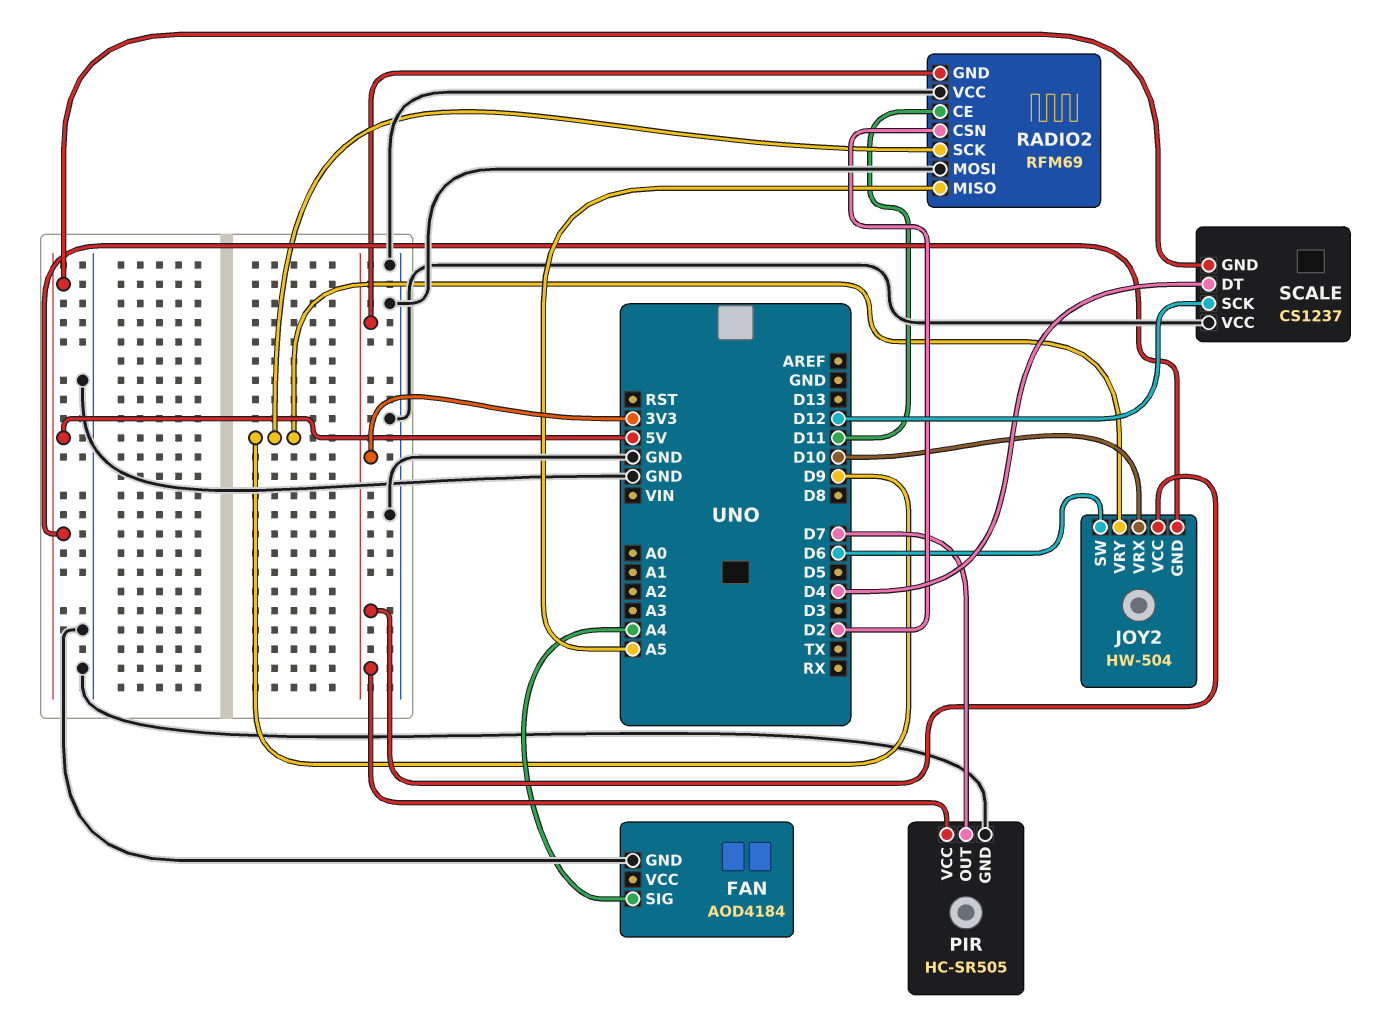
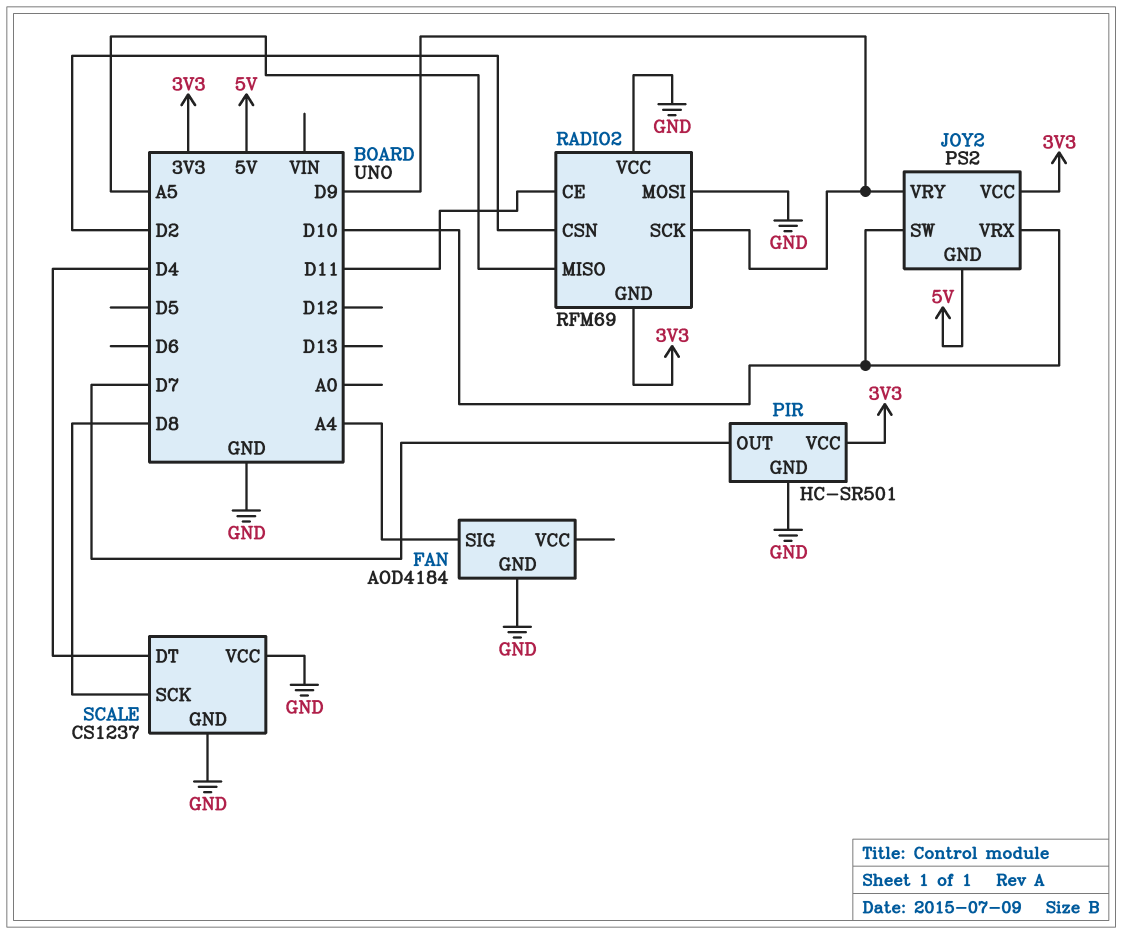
JOY2: HW-504 -> PS2
JOY2 pin SW: D6 -> D10
PIR: HC-SR505 -> HC-SR501
SCALE pin GND: 5V -> GND
SCALE pin SCK: D12 -> D8

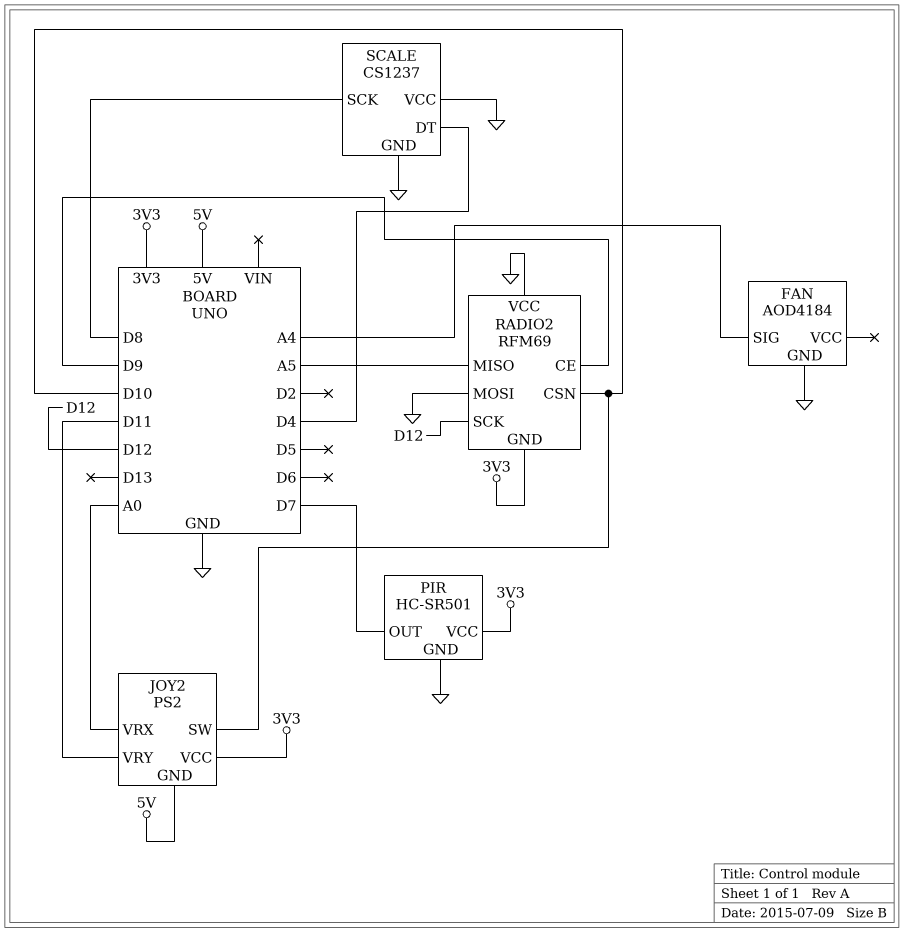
JOY2 pin VRX: D10 -> A0
JOY2 pin VRY: D9 -> D11
RADIO2 pin CE: D11 -> D9
RADIO2 pin CSN: D2 -> D10
RADIO2 pin SCK: D9 -> D12

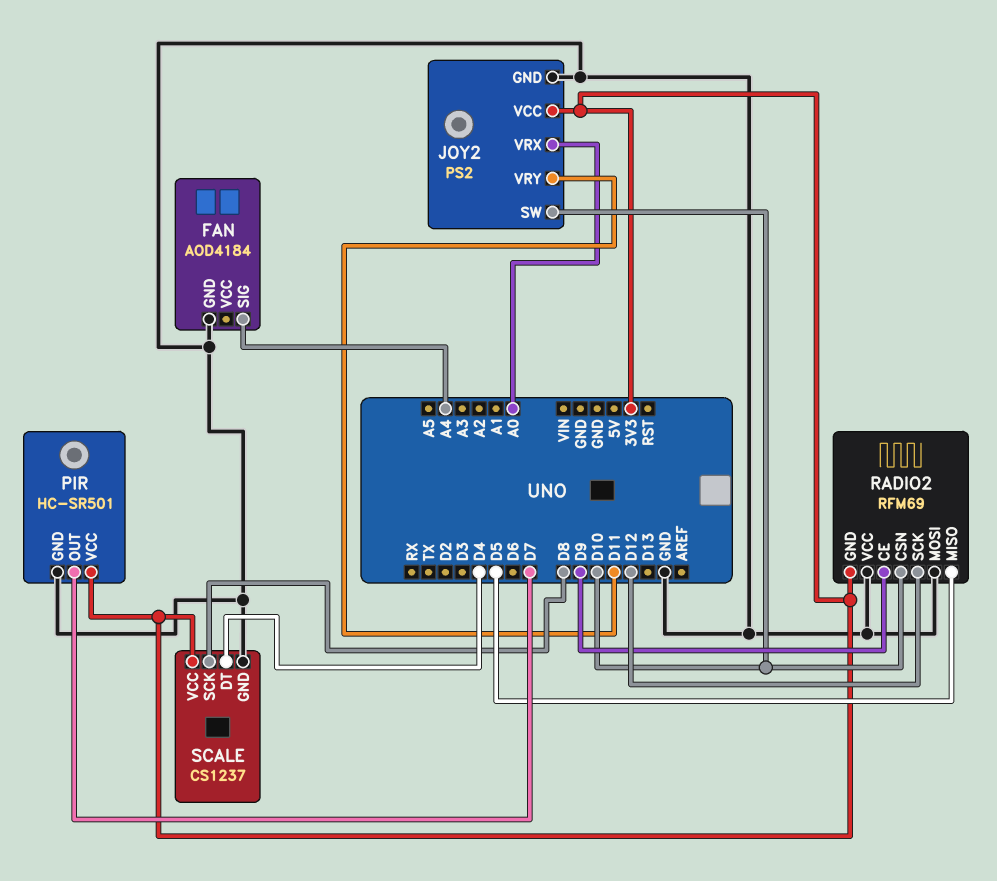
JOY2 pin GND: 5V -> GND
RADIO2 pin MISO: A5 -> D5
SCALE pin VCC: GND -> 3V3

